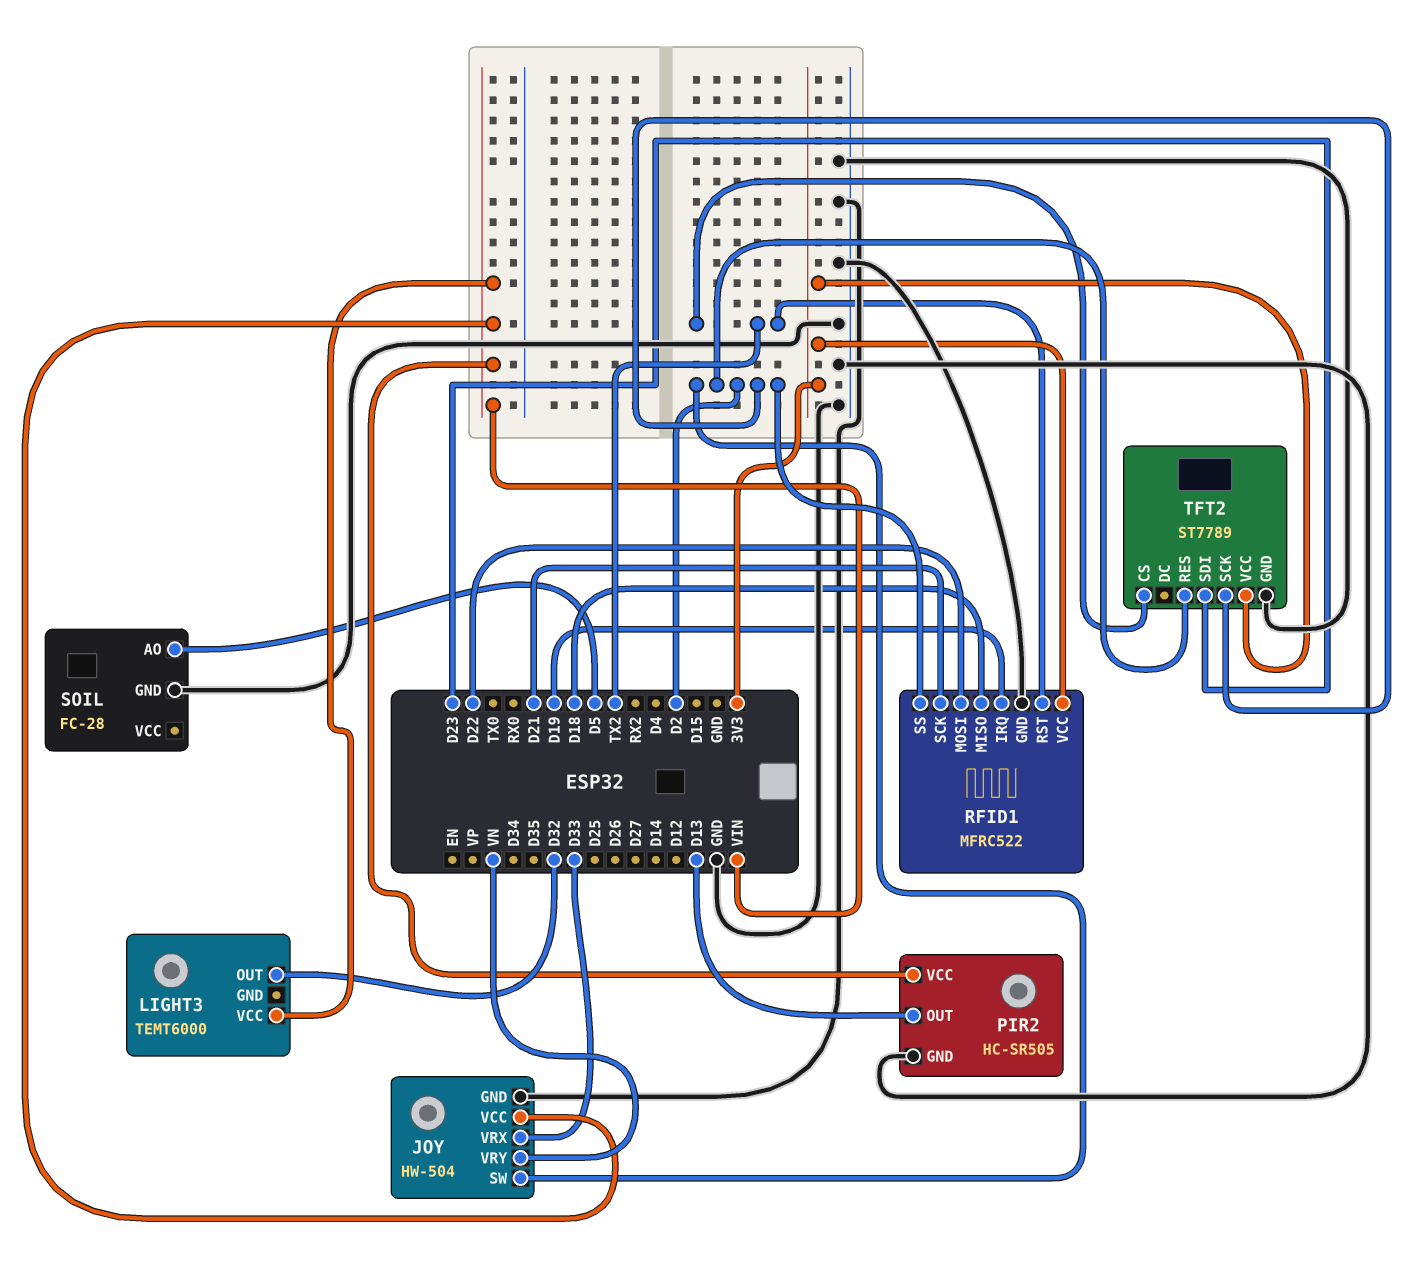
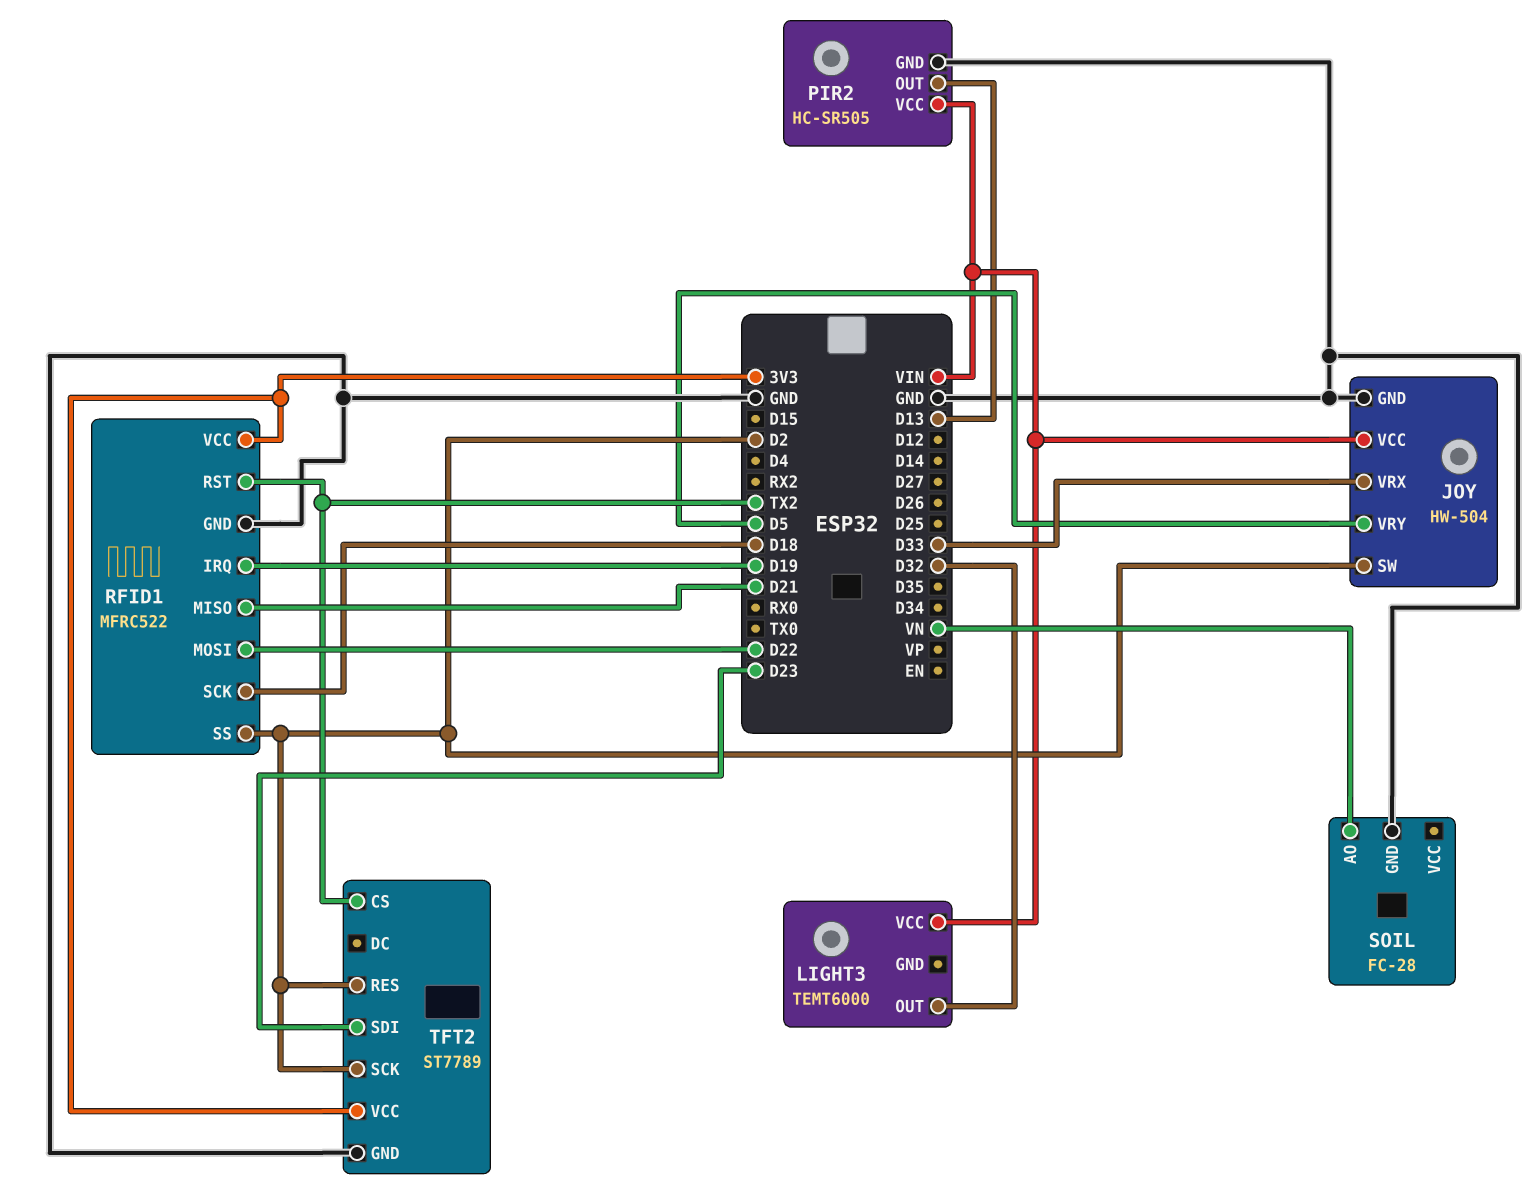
JOY pin VRY: VN -> D5
RFID1 pin MISO: D18 -> D21
RFID1 pin SCK: D21 -> D18
SOIL pin AO: D5 -> VN

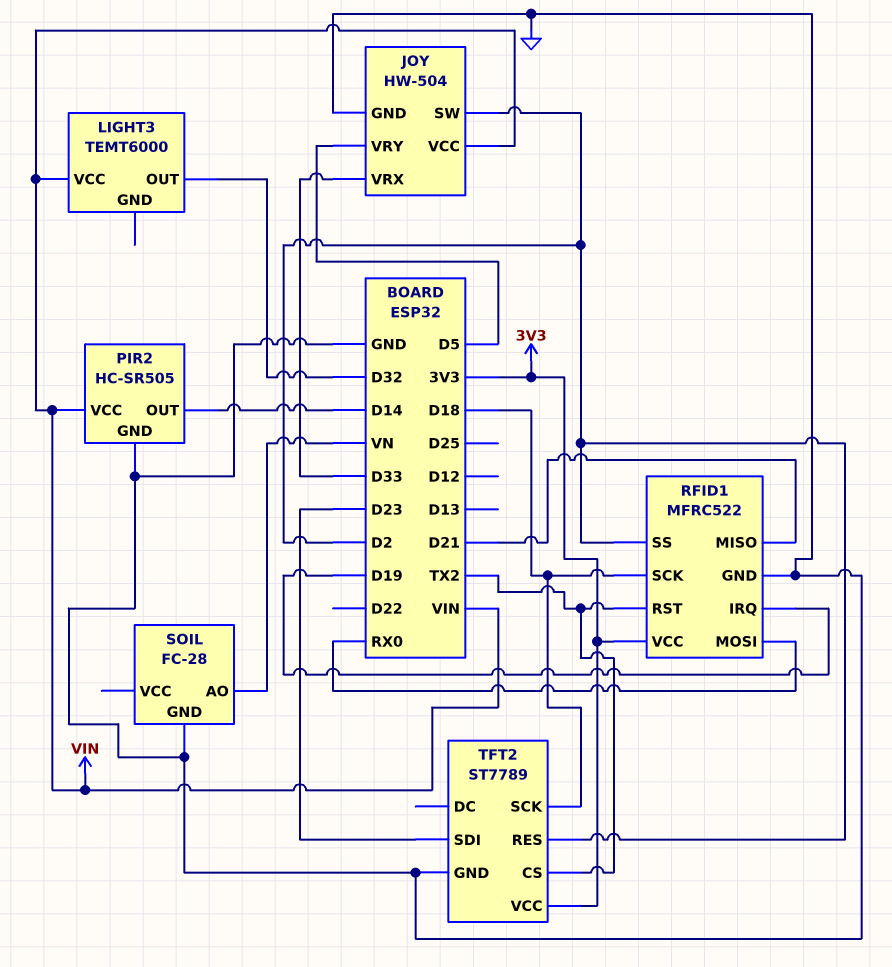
PIR2 pin OUT: D13 -> D14
RFID1 pin MOSI: D22 -> RX0
TFT2 pin SCK: D2 -> D18

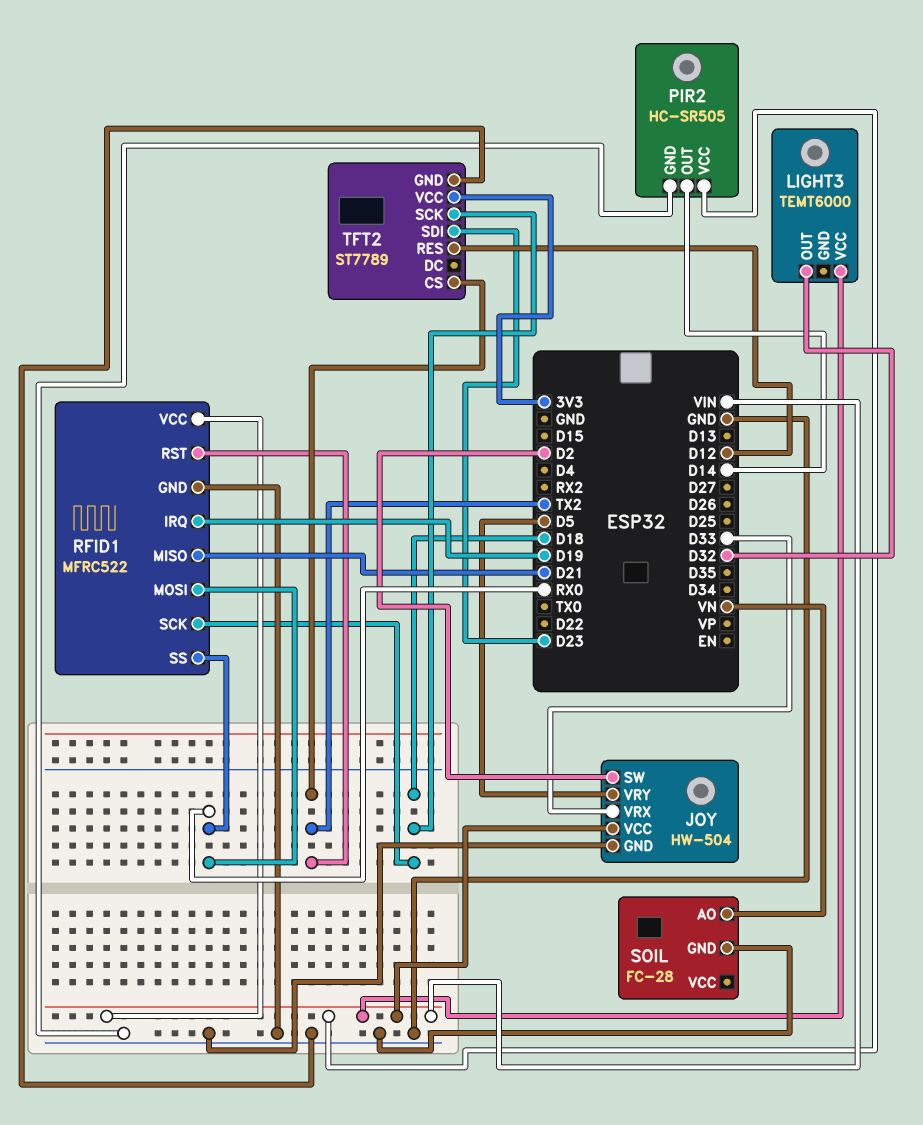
RFID1 pin SS: D2 -> RX0
RFID1 pin VCC: 3V3 -> VIN
TFT2 pin RES: D2 -> D12

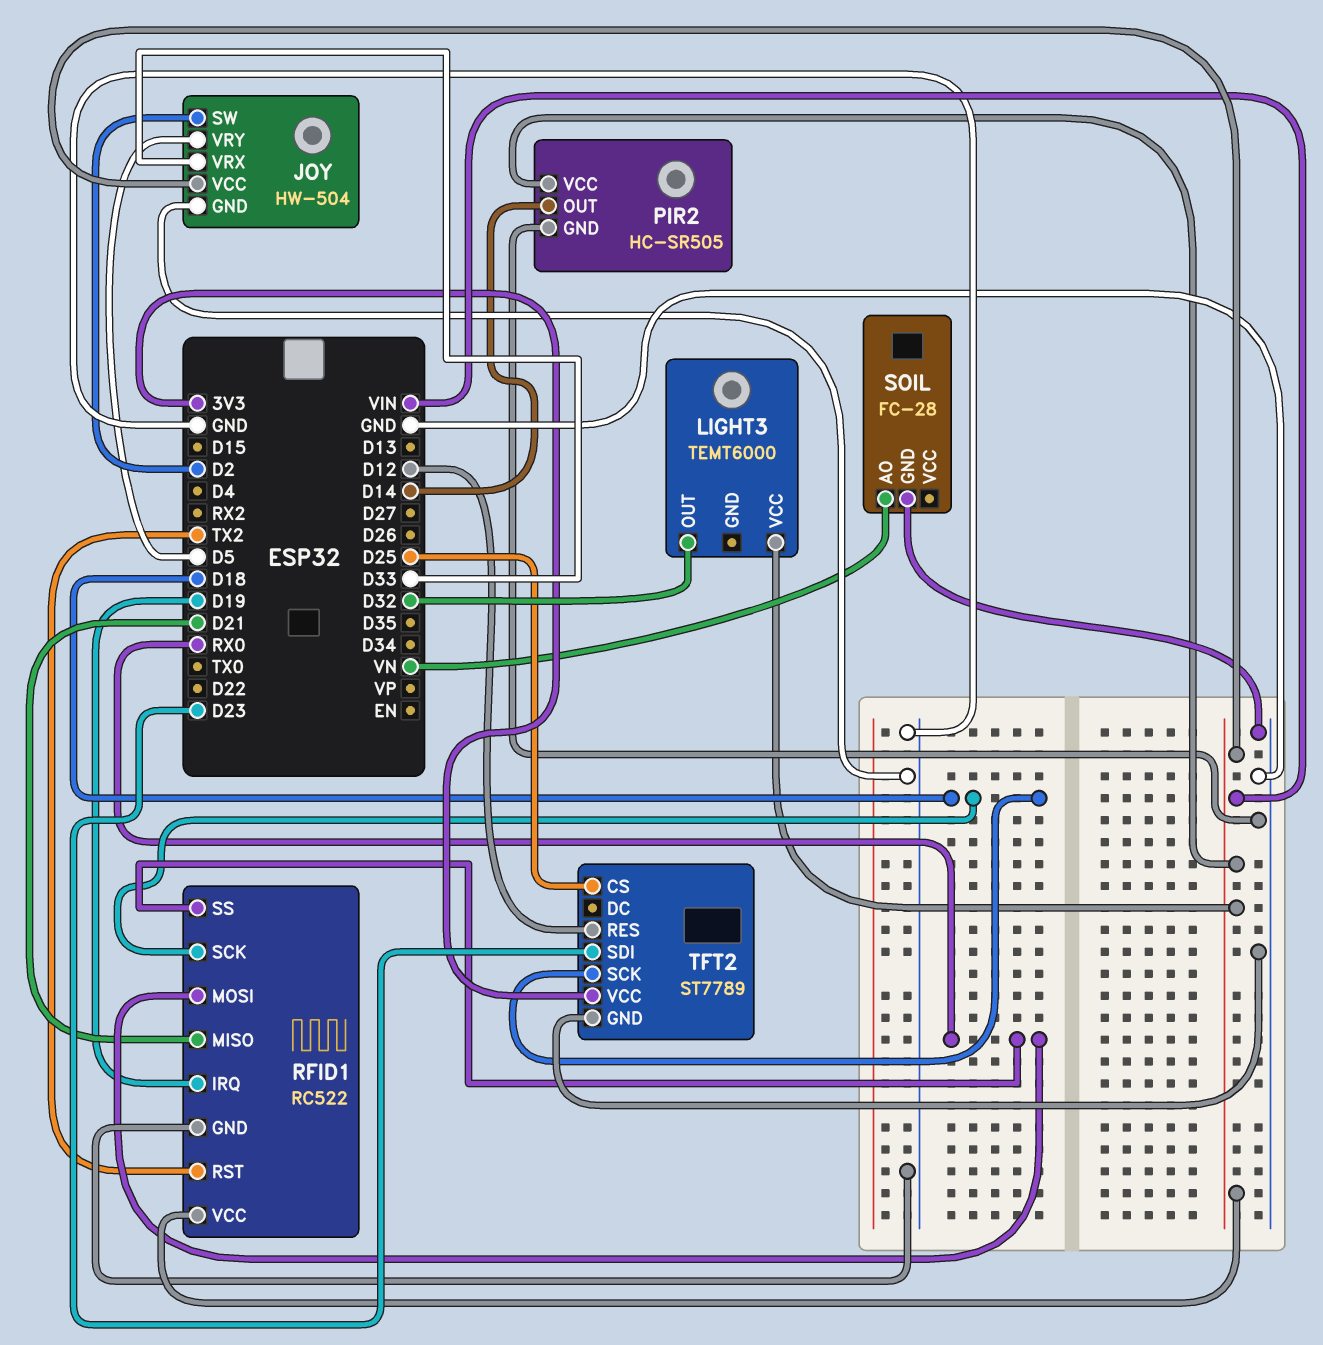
RFID1: MFRC522 -> RC522
TFT2 pin CS: TX2 -> D25

